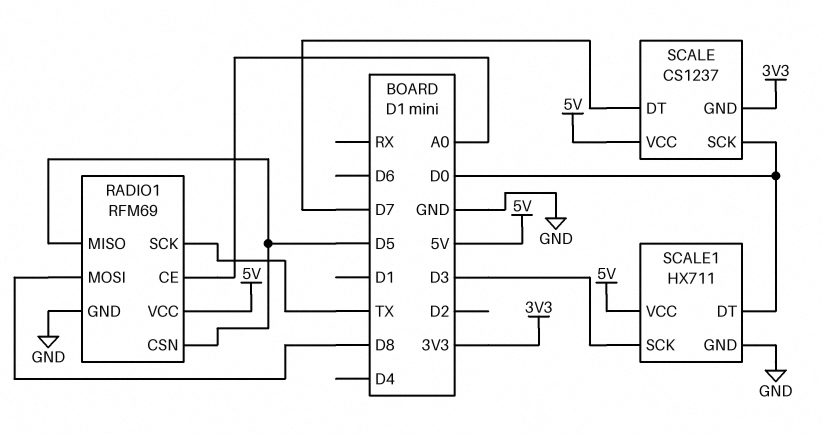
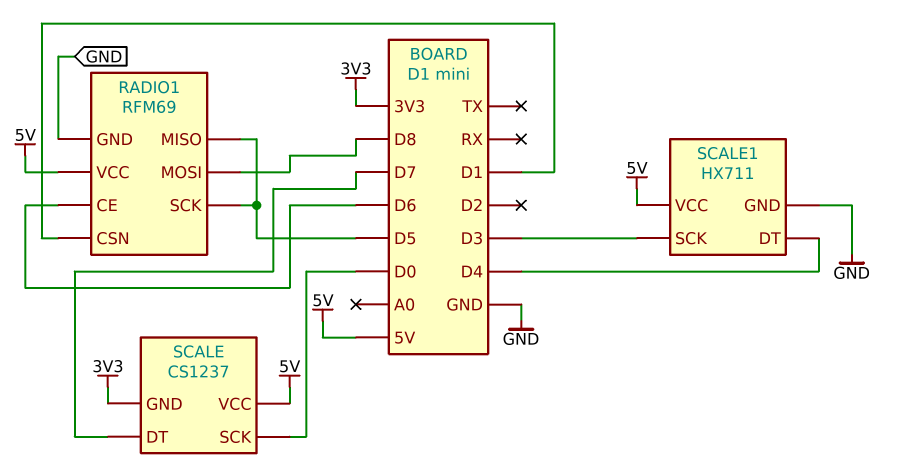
RADIO1 pin CE: A0 -> D6
RADIO1 pin CSN: D5 -> D1
RADIO1 pin SCK: TX -> D5
SCALE1 pin DT: D0 -> D4

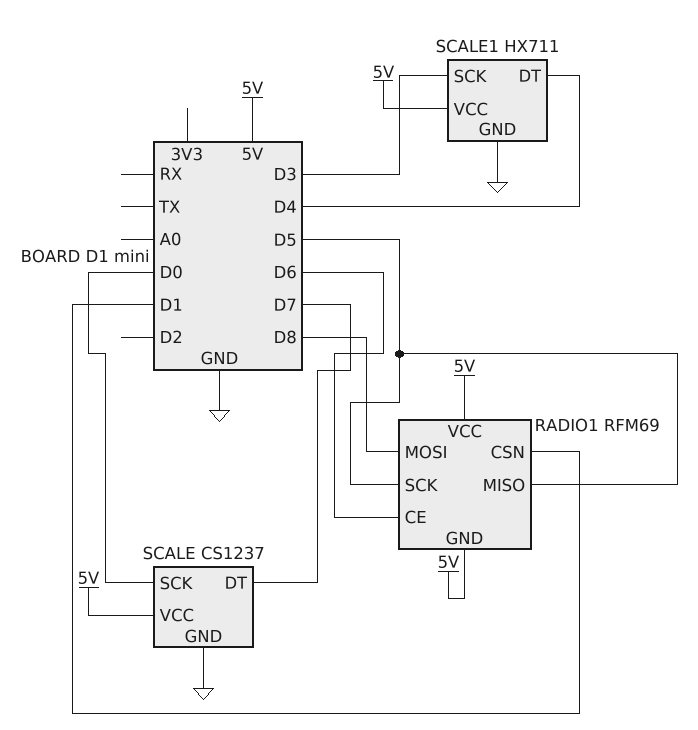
RADIO1 pin GND: GND -> 5V
SCALE pin GND: 3V3 -> GND

